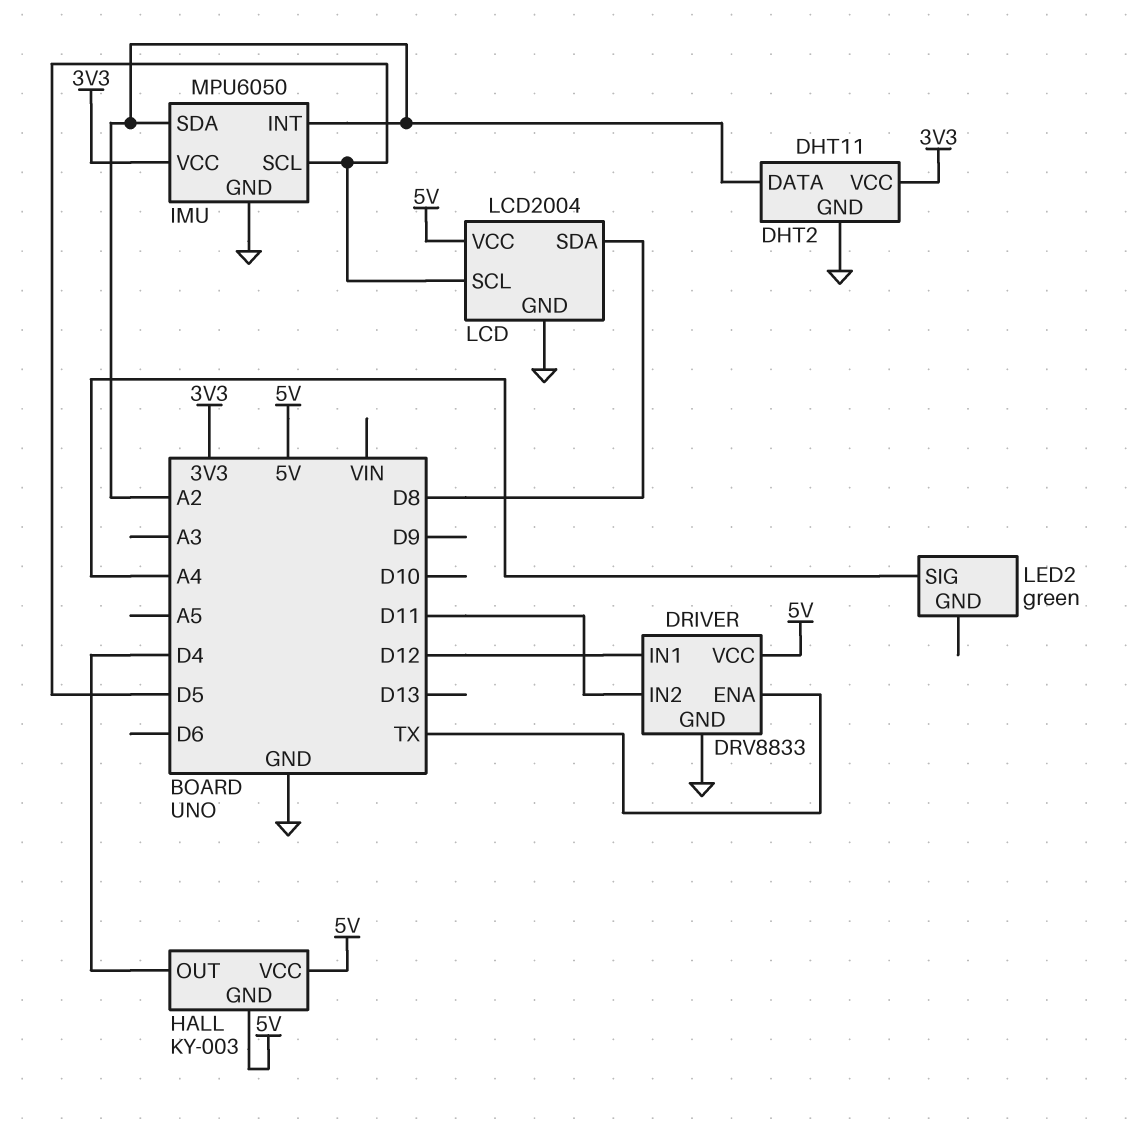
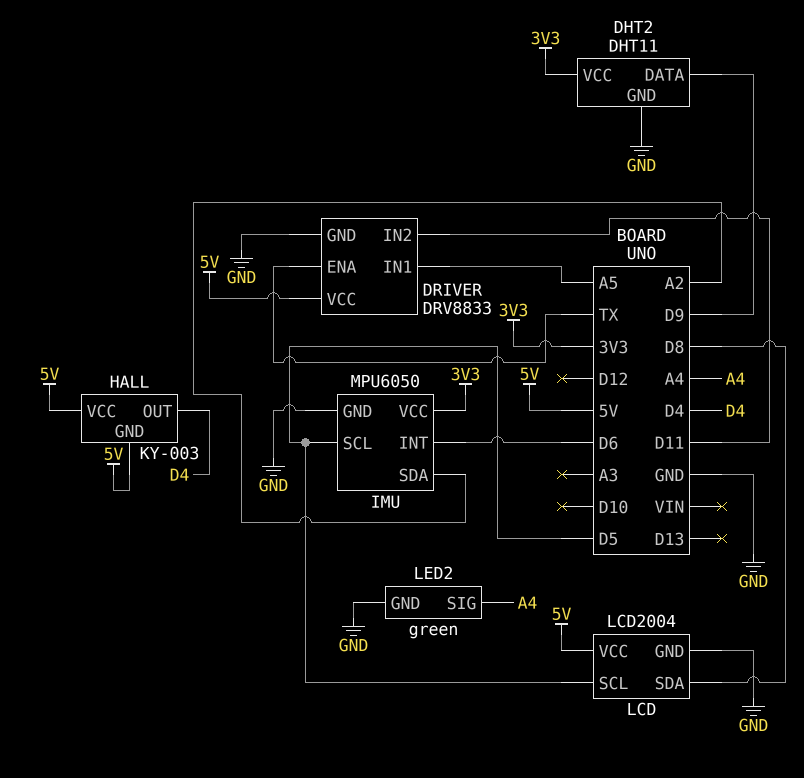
DHT2 pin DATA: A2 -> D9
DRIVER pin IN1: D12 -> A5
IMU pin INT: A2 -> D6
LED2 pin GND: none -> GND

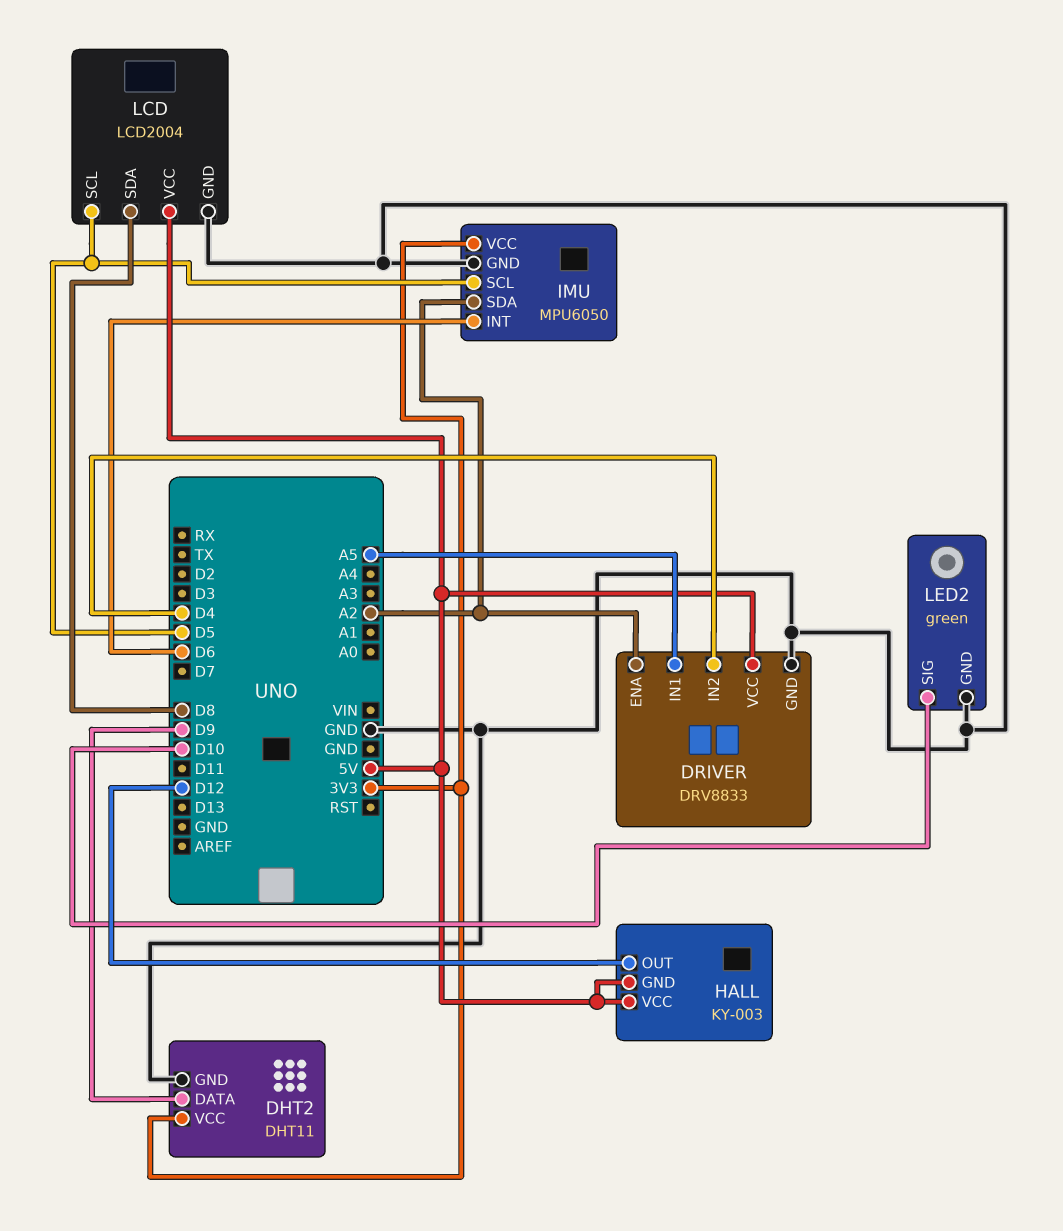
DRIVER pin ENA: TX -> A2
DRIVER pin IN2: D11 -> D4
HALL pin OUT: D4 -> D12
LED2 pin SIG: A4 -> D10

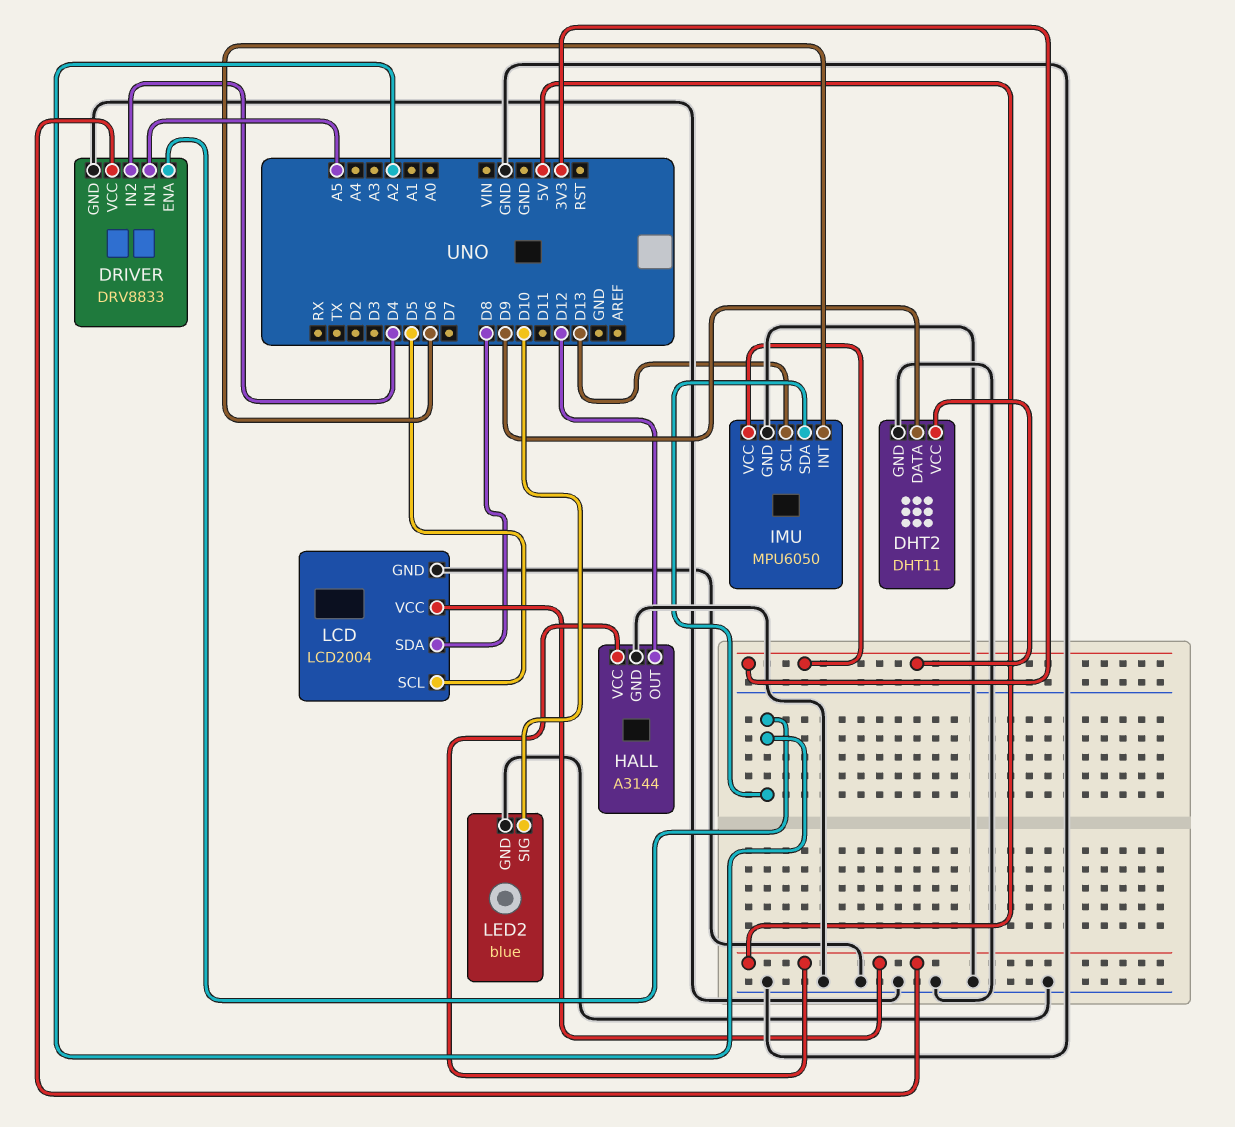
HALL: KY-003 -> A3144
HALL pin GND: 5V -> GND
IMU pin SCL: D5 -> D13
LED2: green -> blue

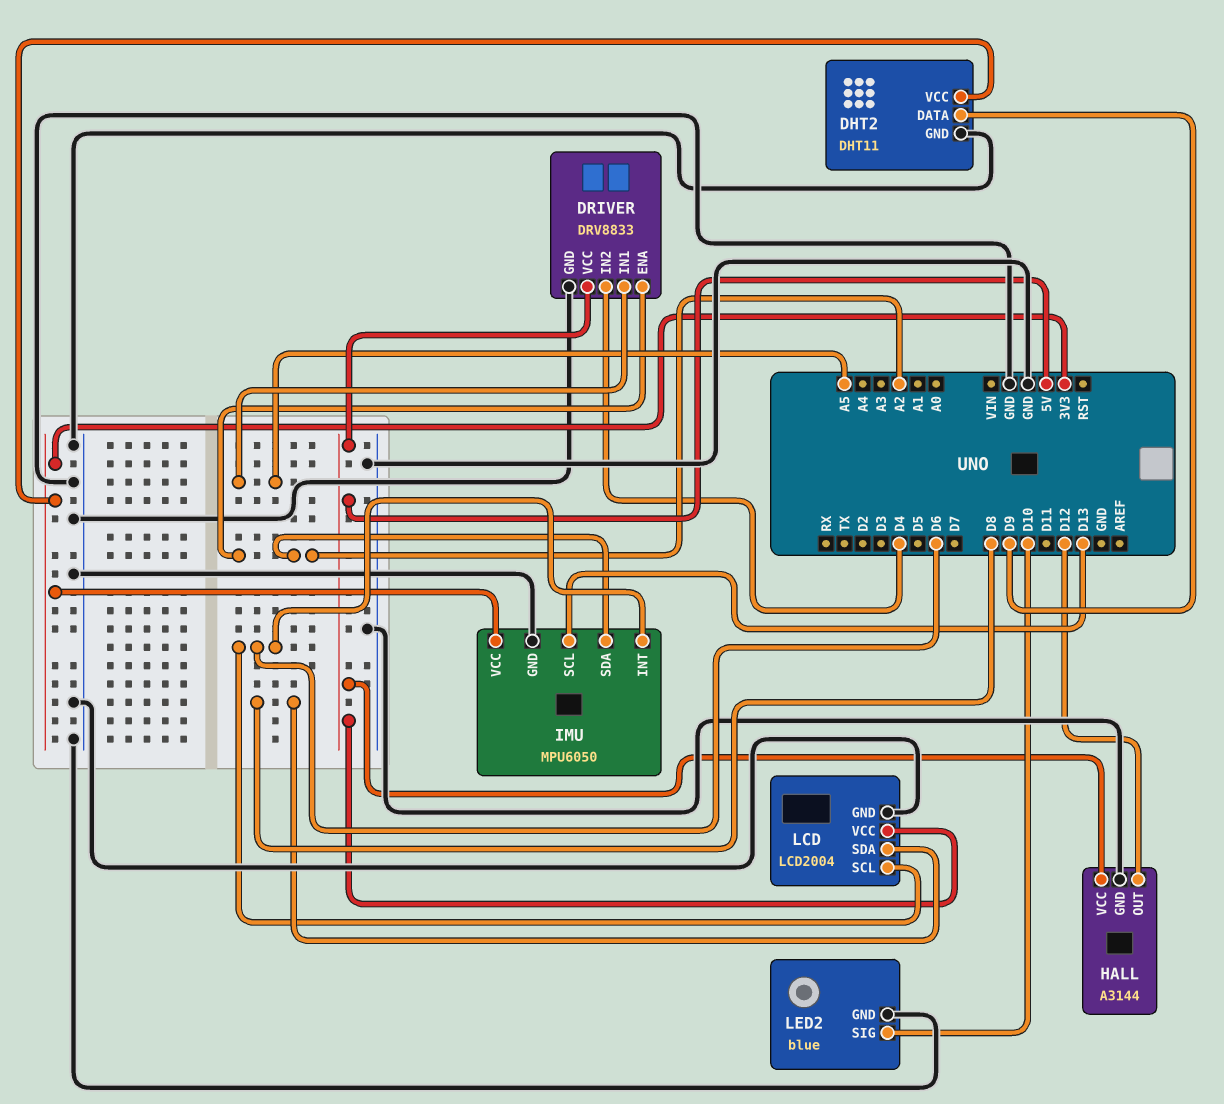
LCD pin SCL: D5 -> D6

